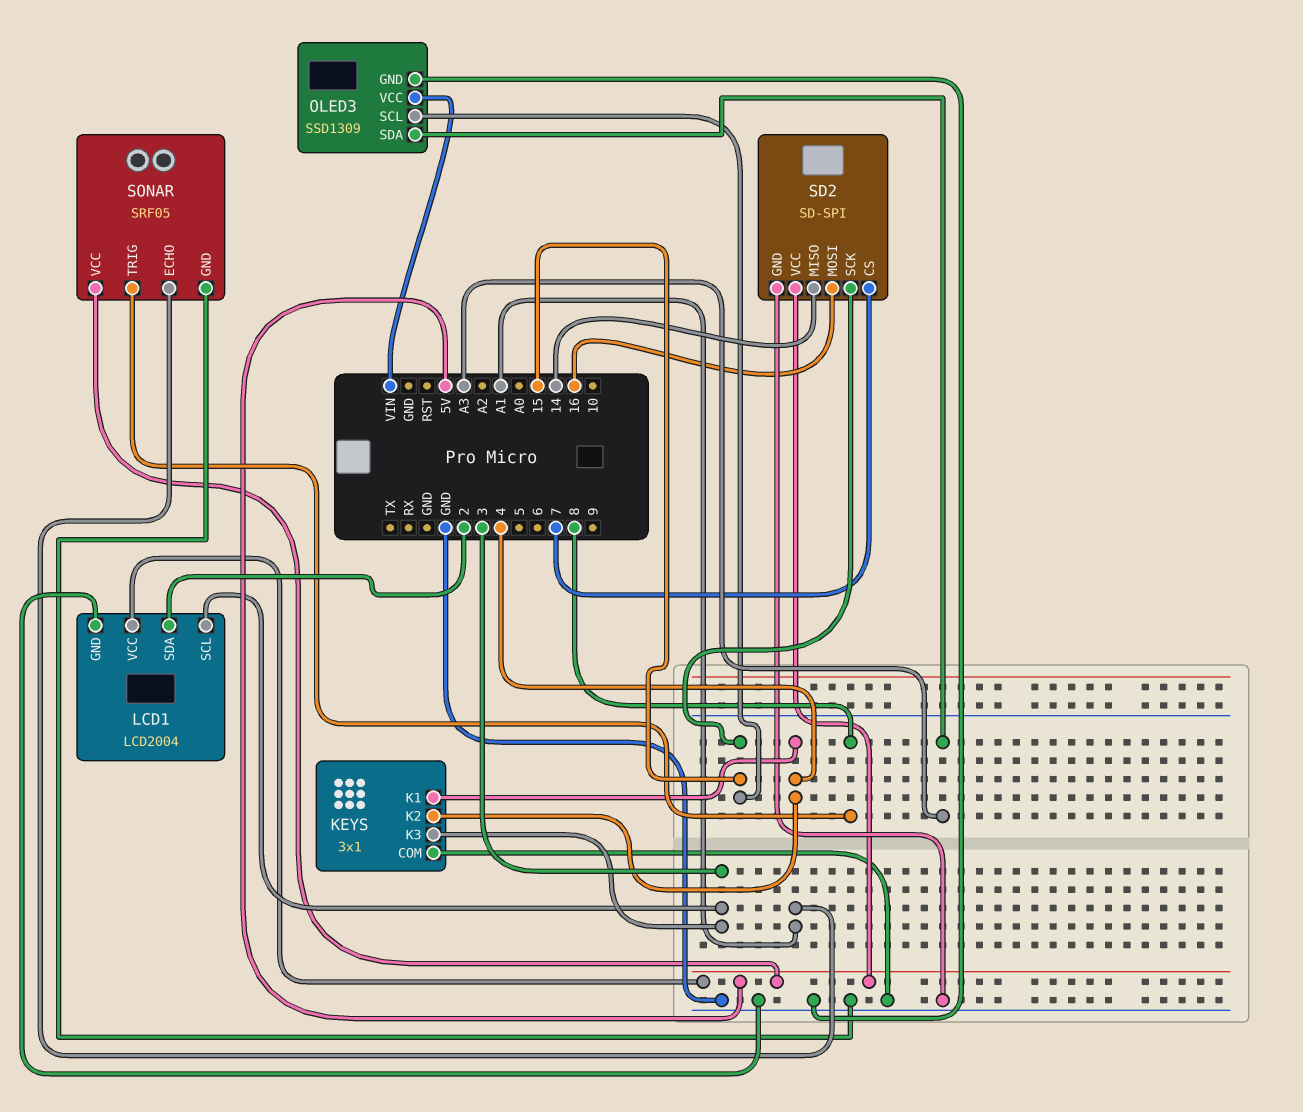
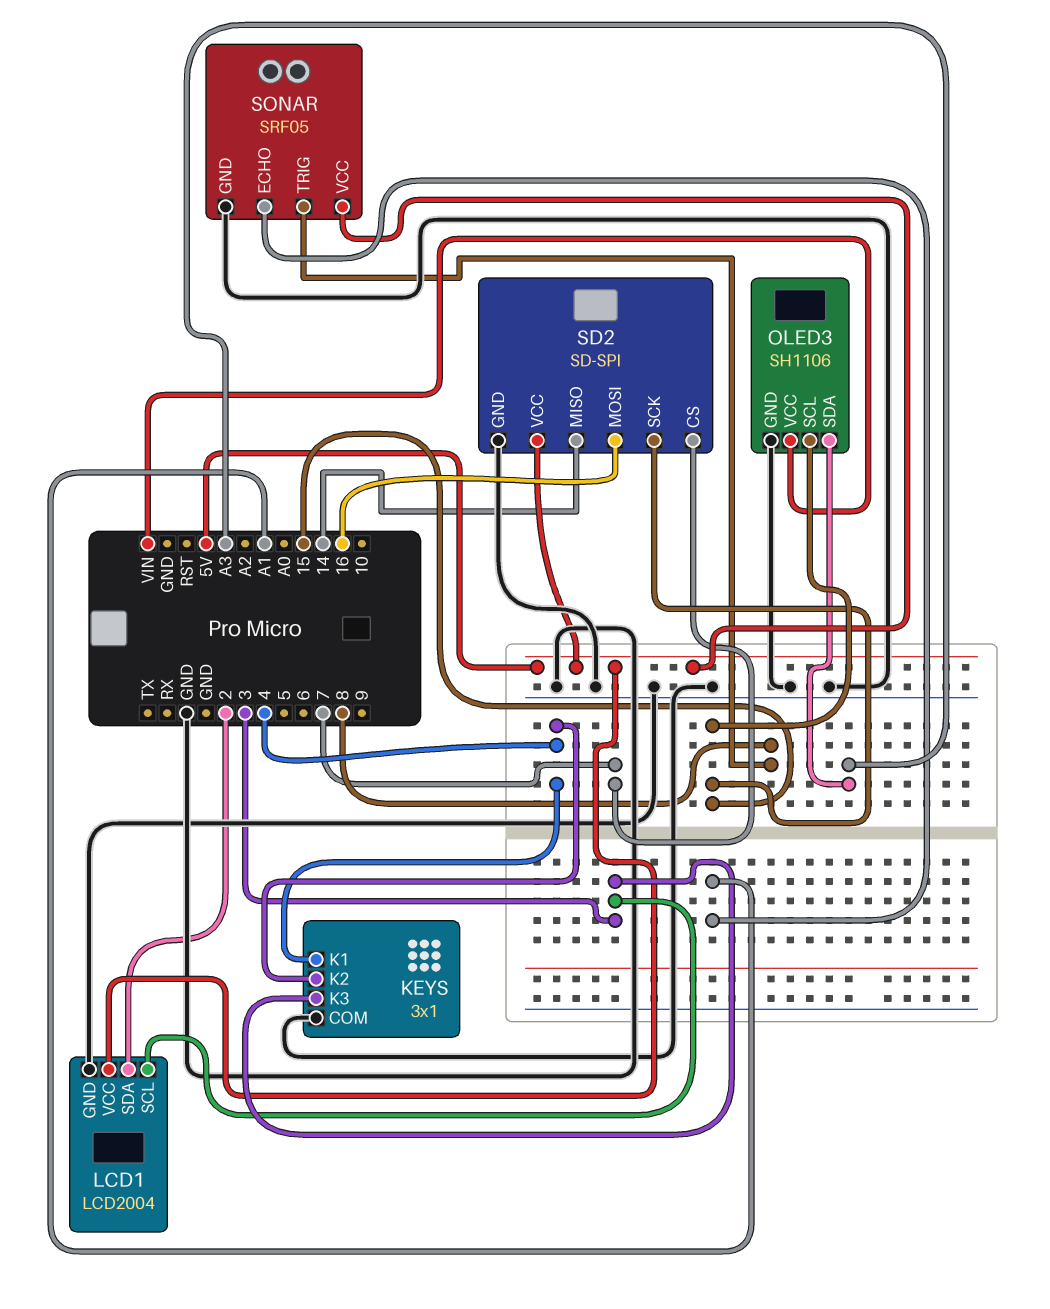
OLED3: SSD1309 -> SH1106

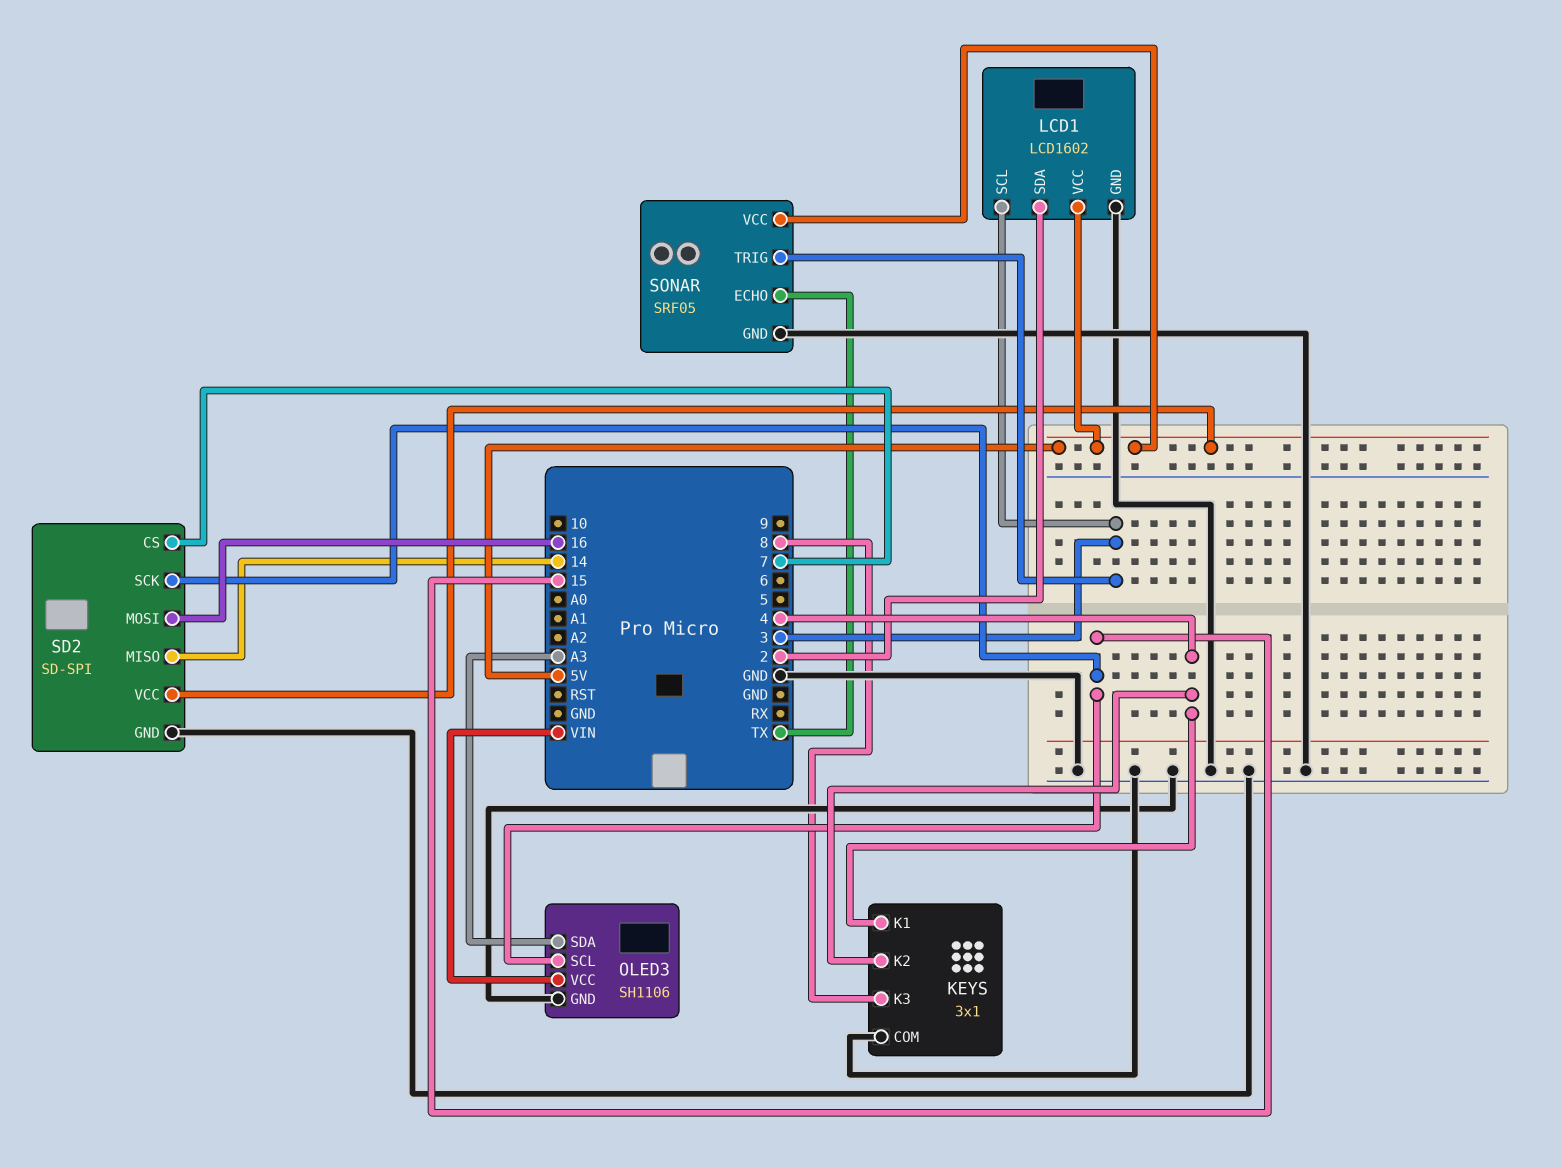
KEYS pin K3: 3 -> 8
LCD1: LCD2004 -> LCD1602
SONAR pin ECHO: A1 -> TX
SONAR pin TRIG: 8 -> 3

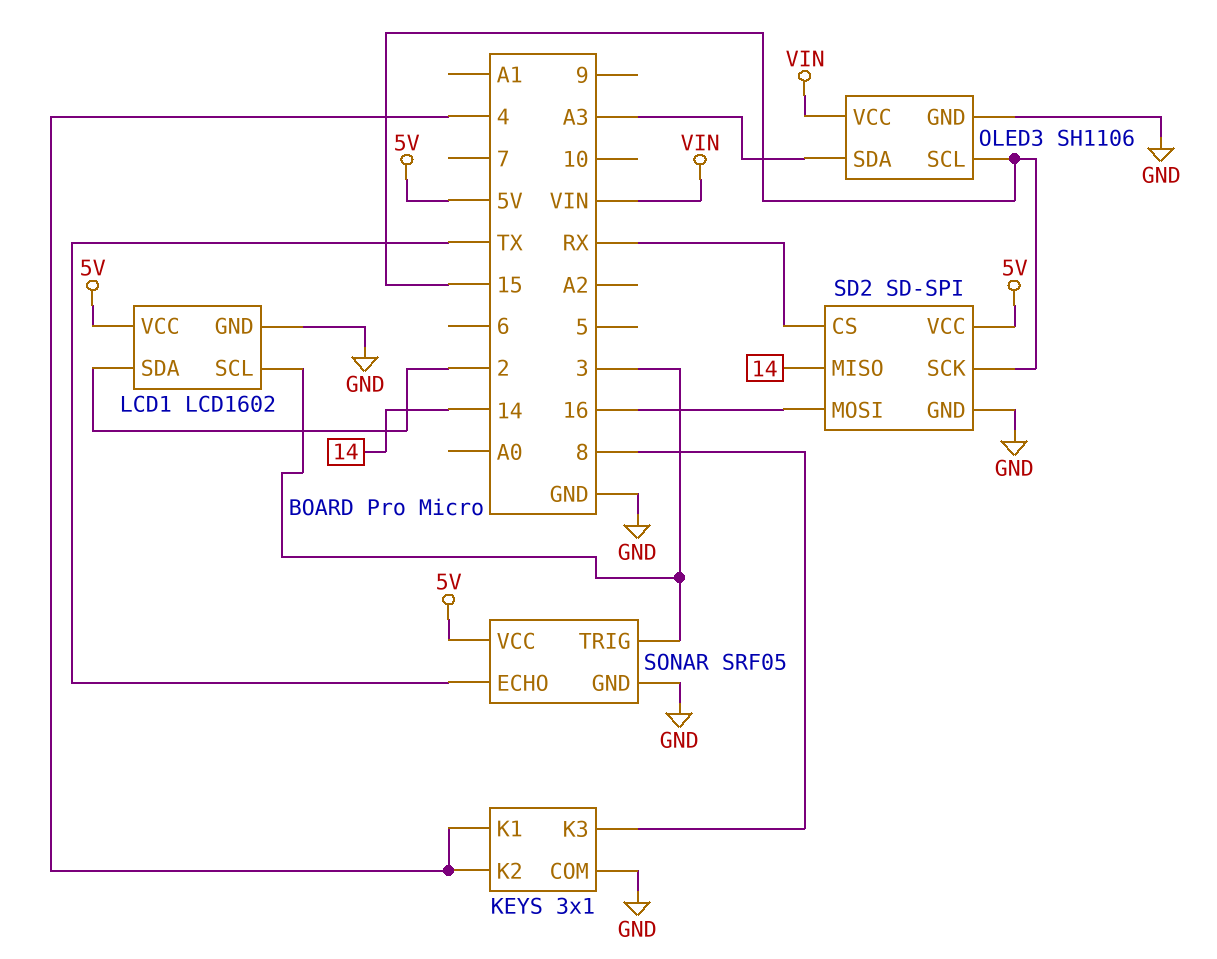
SD2 pin CS: 7 -> RX

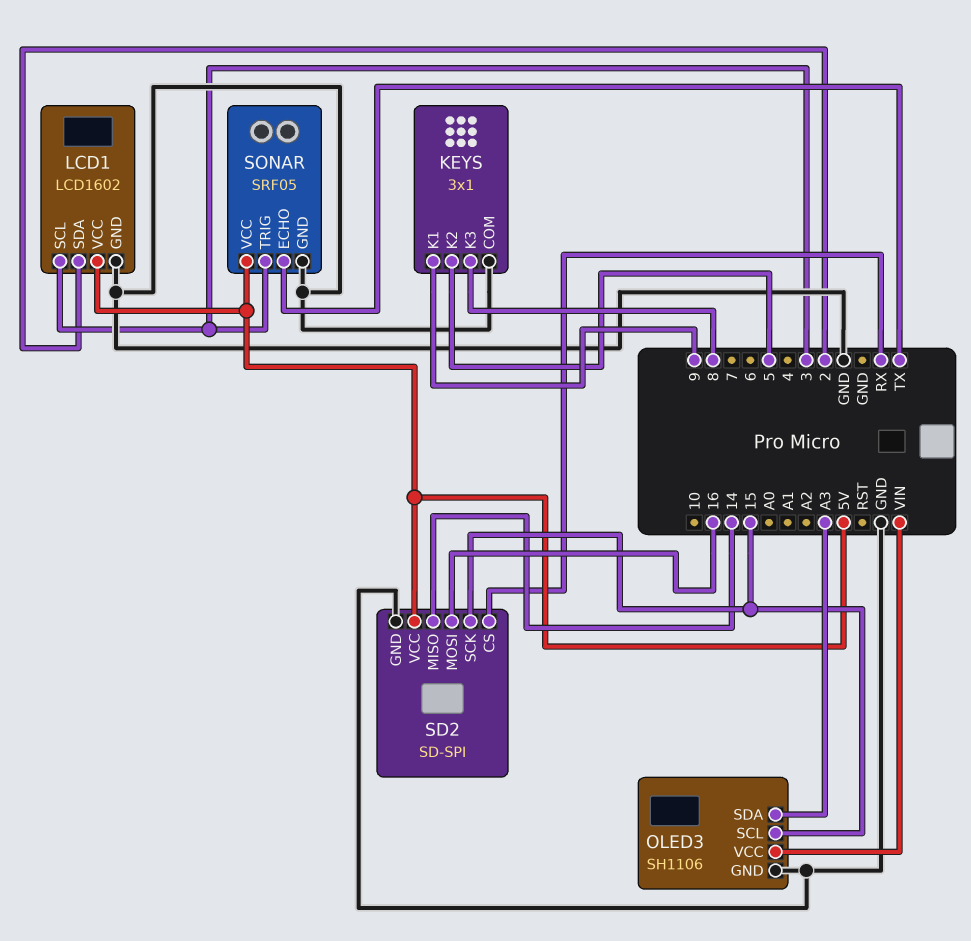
KEYS pin K1: 4 -> 9
KEYS pin K2: 4 -> 5

